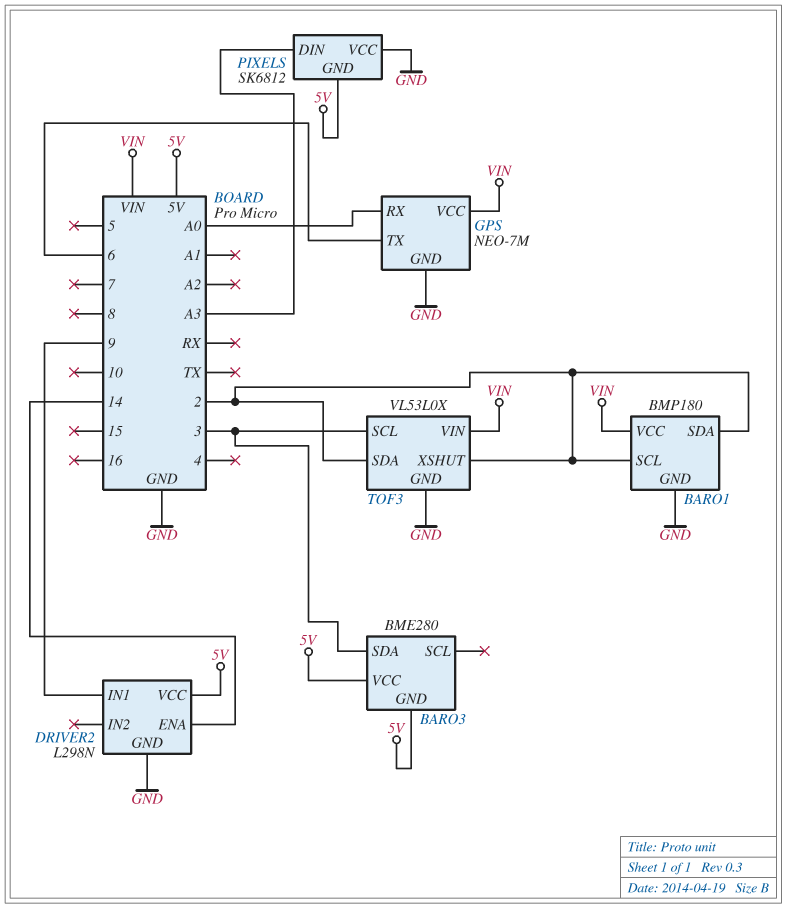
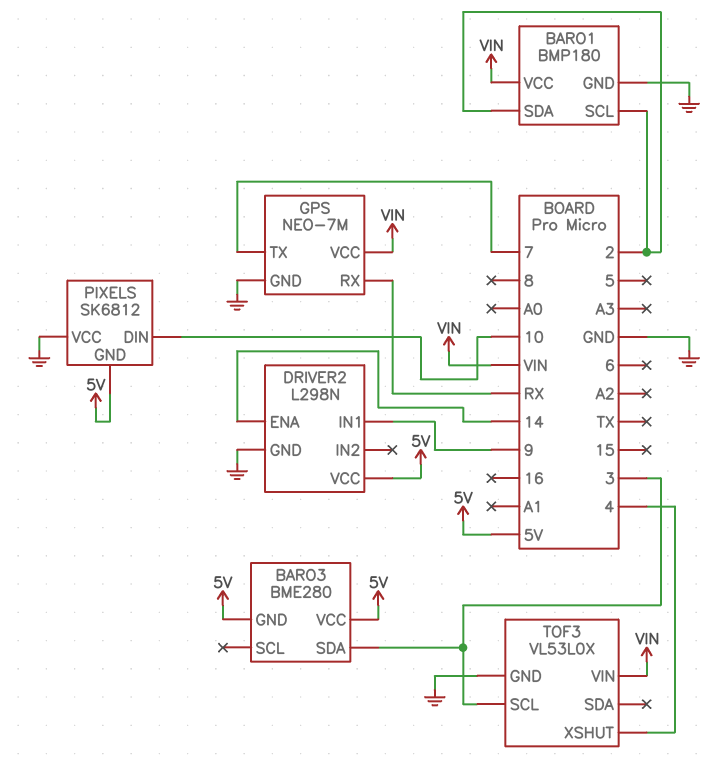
GPS pin RX: A0 -> RX
GPS pin TX: 6 -> 7
PIXELS pin DIN: A3 -> 10
TOF3 pin SDA: 2 -> none
TOF3 pin XSHUT: 2 -> 4

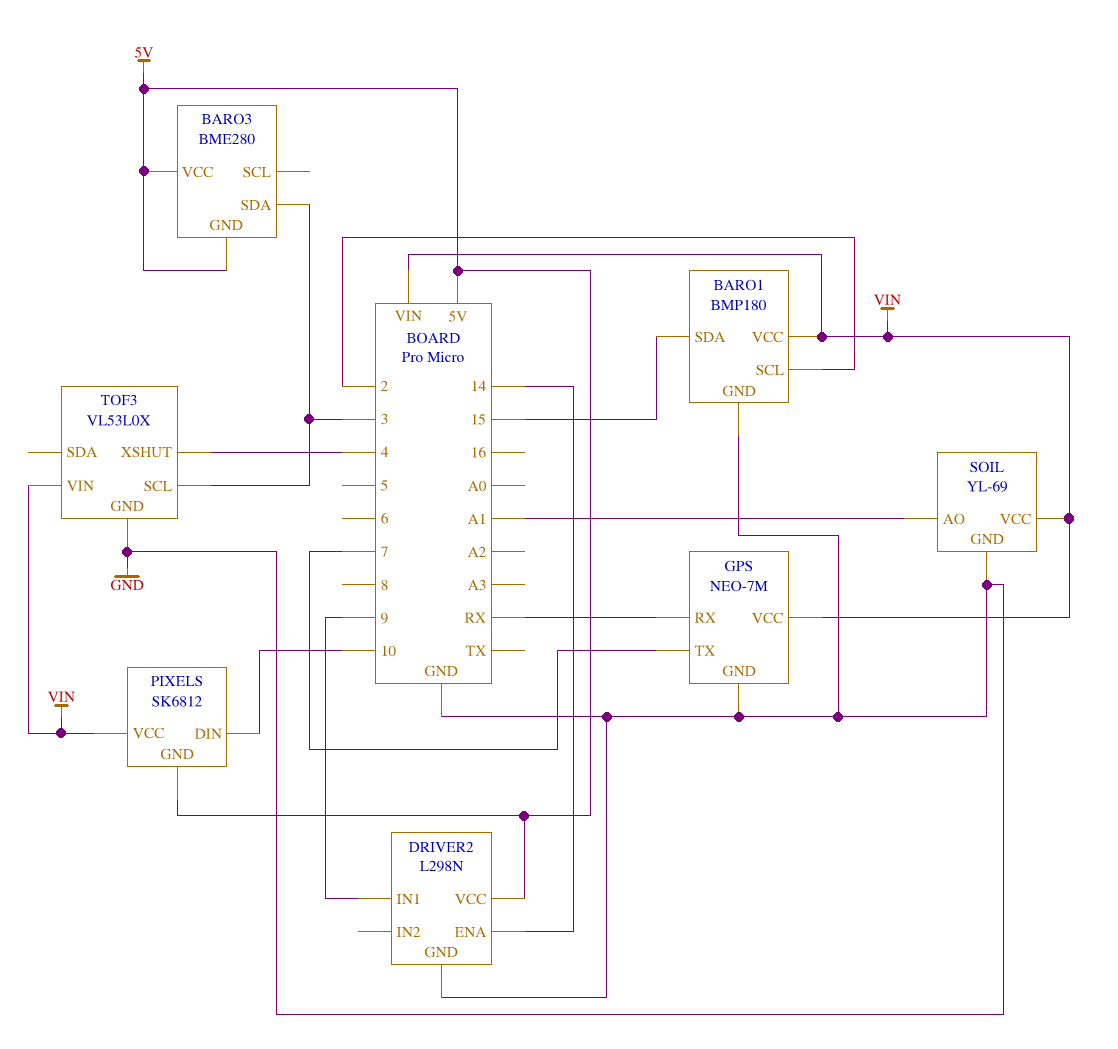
BARO1 pin SDA: 2 -> 15
PIXELS pin VCC: GND -> VIN
SOIL: none -> YL-69
SOIL pin AO: none -> A1
SOIL pin GND: none -> GND
SOIL pin VCC: none -> VIN

